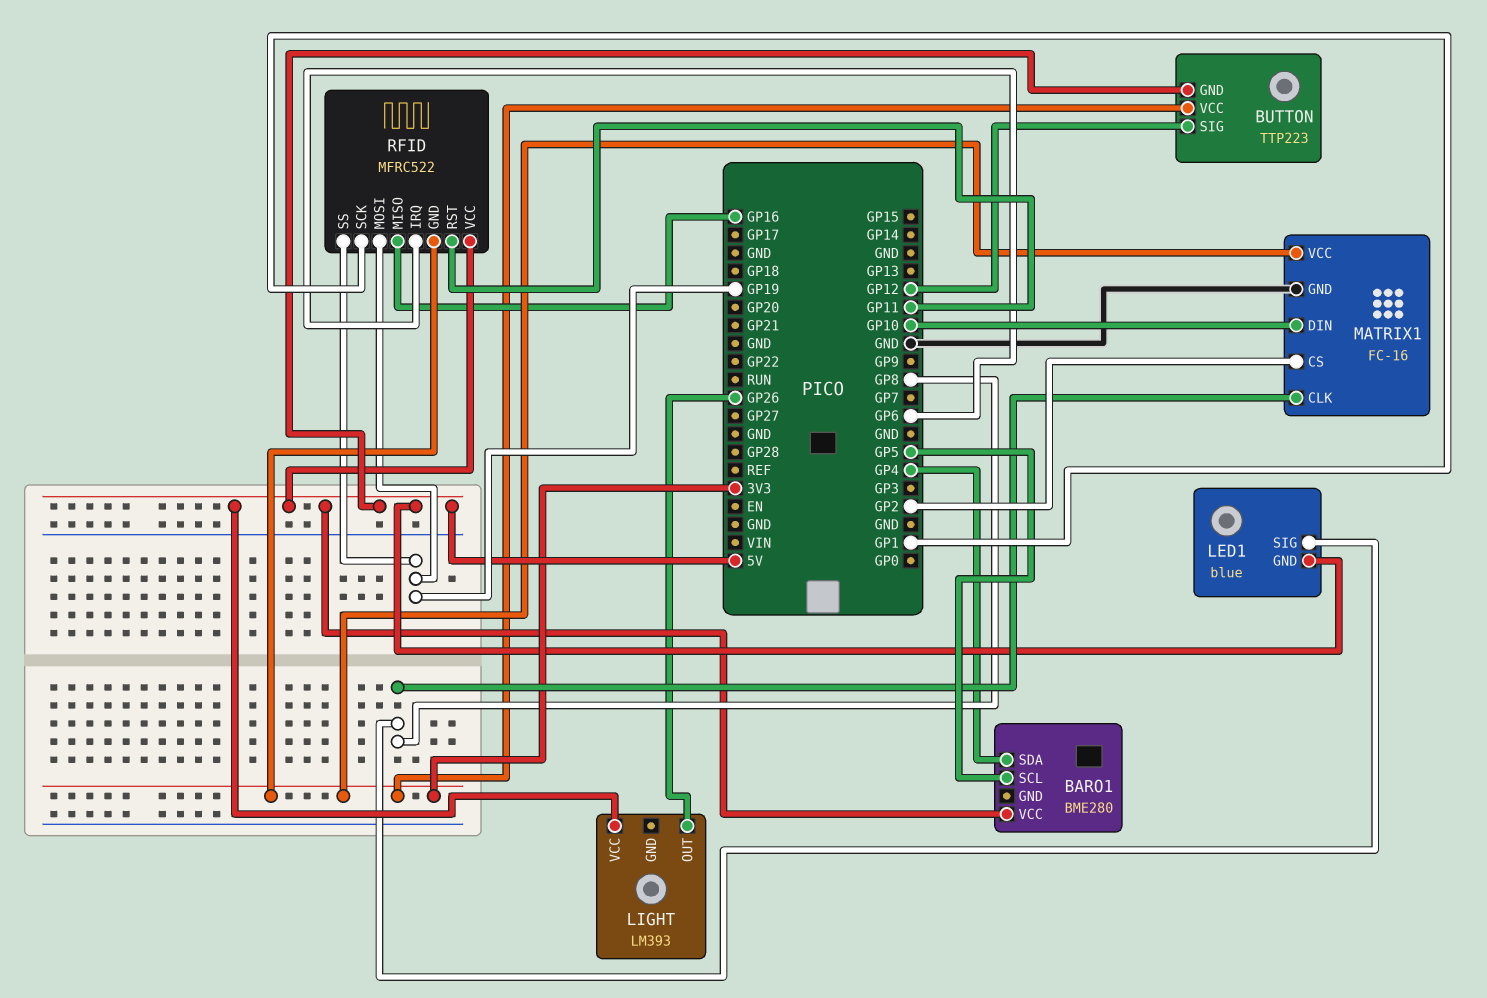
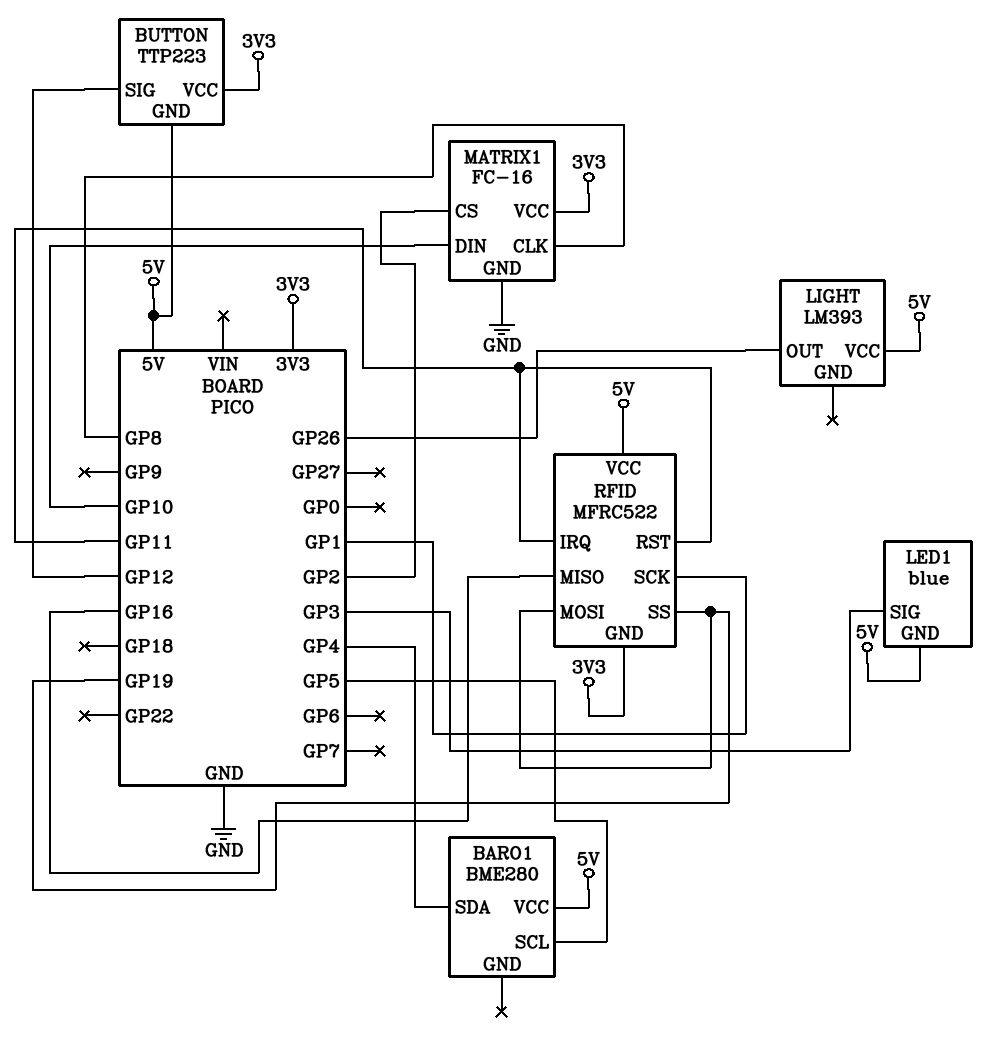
LED1 pin SIG: GP8 -> GP3
RFID pin IRQ: GP6 -> GP11

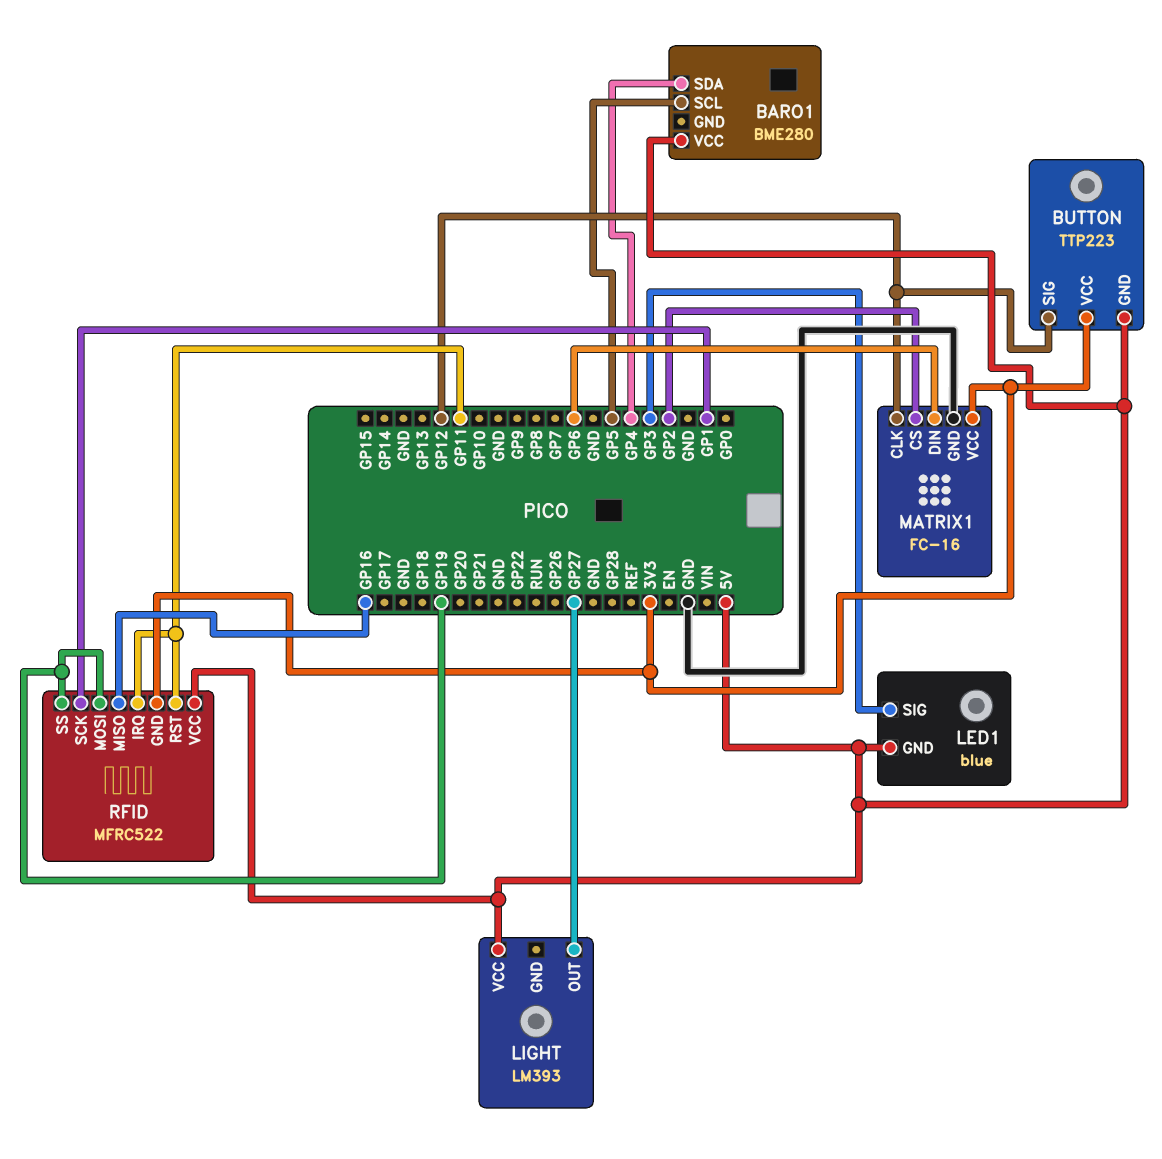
LIGHT pin OUT: GP26 -> GP27
MATRIX1 pin CLK: GP8 -> GP12
MATRIX1 pin DIN: GP10 -> GP6

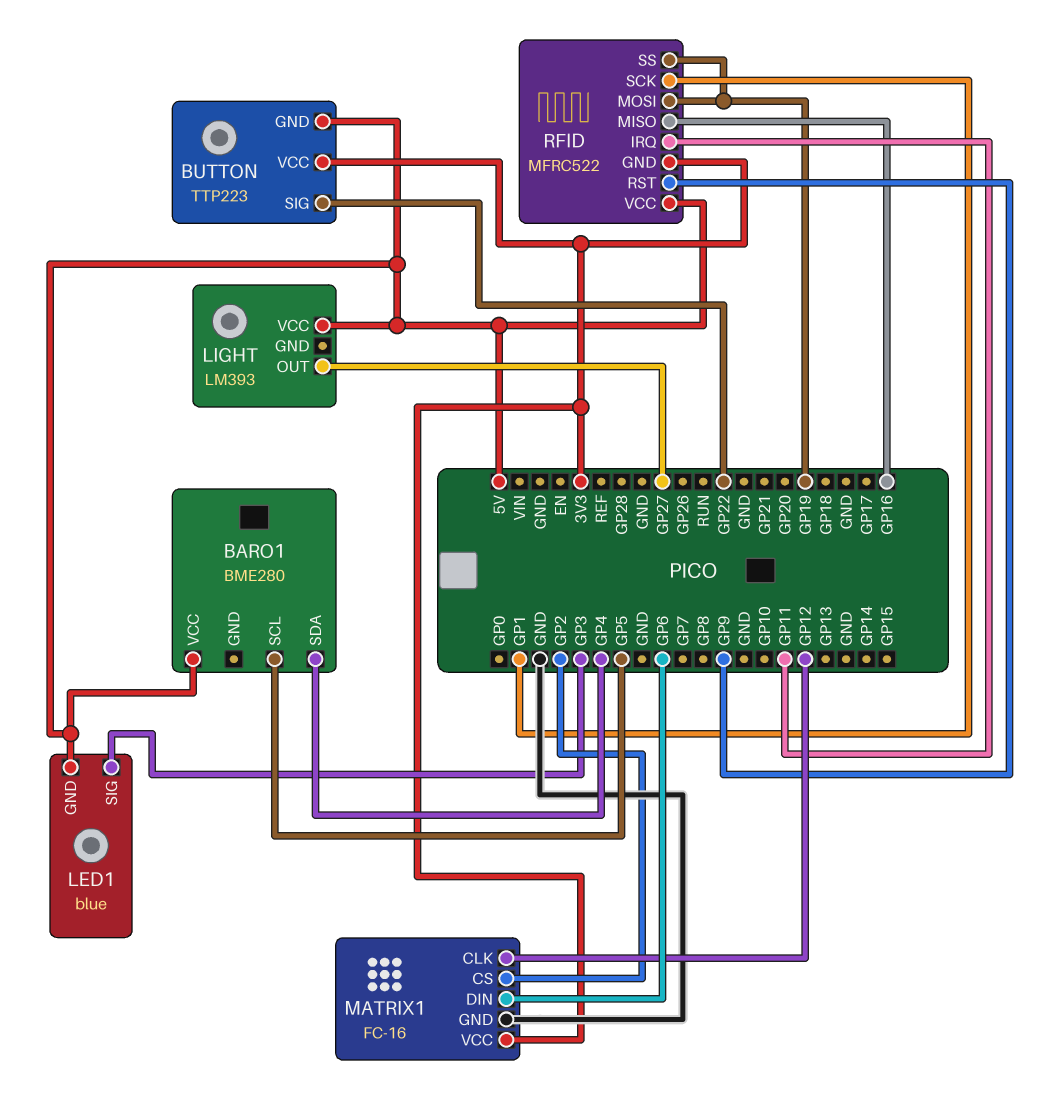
BUTTON pin SIG: GP12 -> GP22
RFID pin RST: GP11 -> GP9

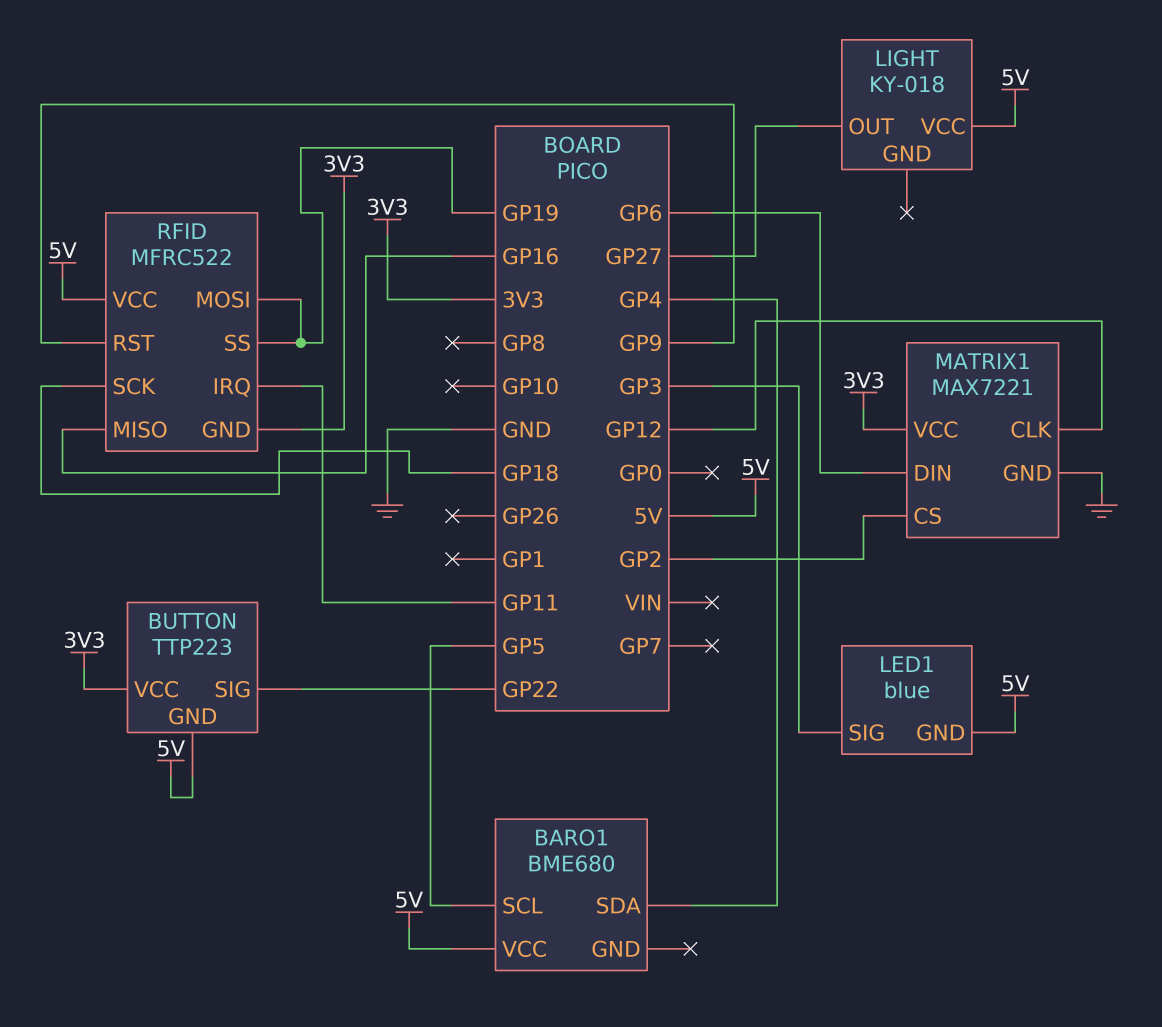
BARO1: BME280 -> BME680
LIGHT: LM393 -> KY-018
MATRIX1: FC-16 -> MAX7221
RFID pin SCK: GP1 -> GP18

